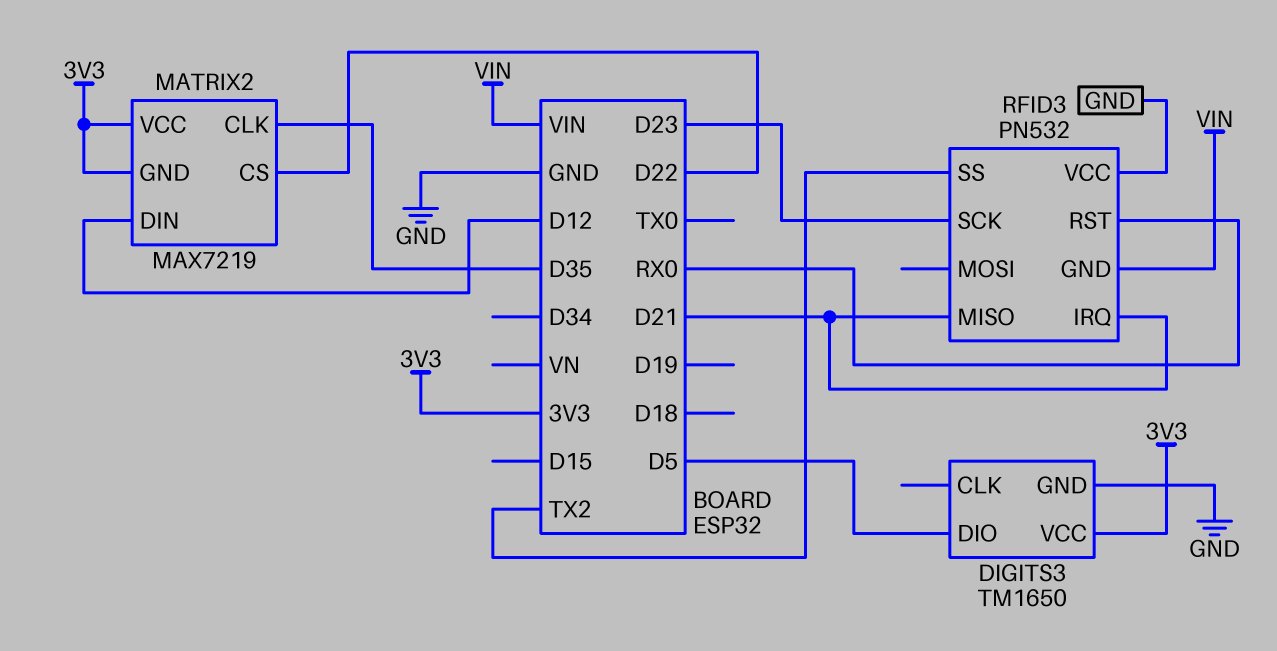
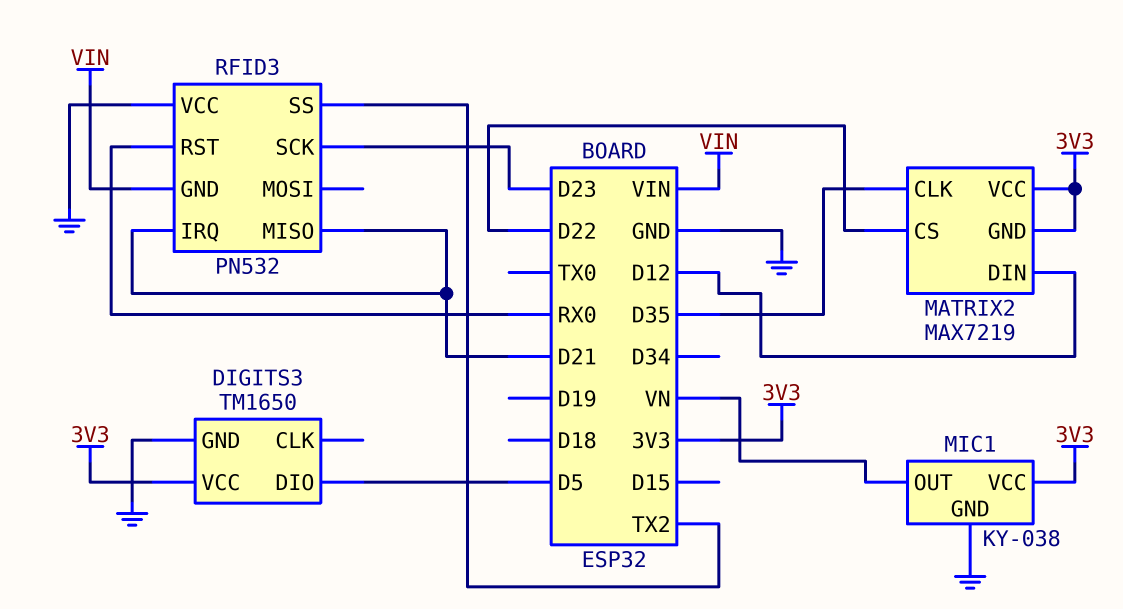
MIC1: none -> KY-038
MIC1 pin GND: none -> GND
MIC1 pin OUT: none -> VN
MIC1 pin VCC: none -> 3V3

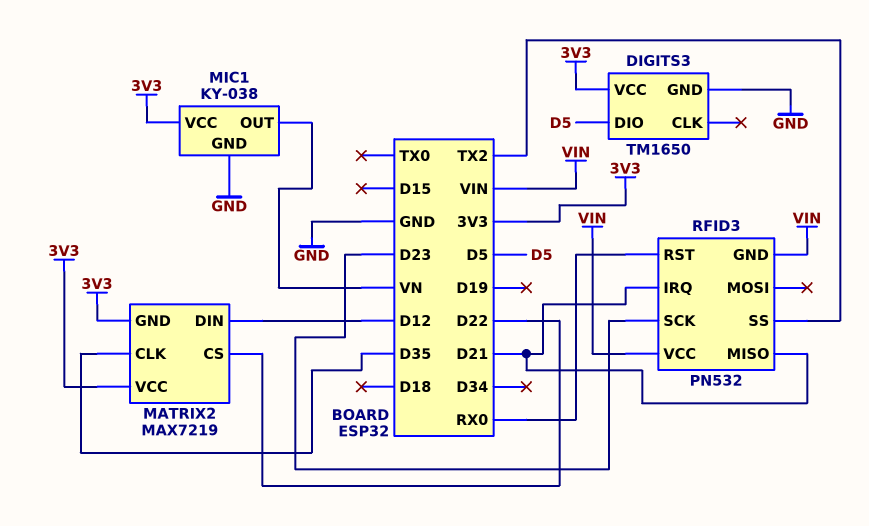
RFID3 pin VCC: GND -> VIN

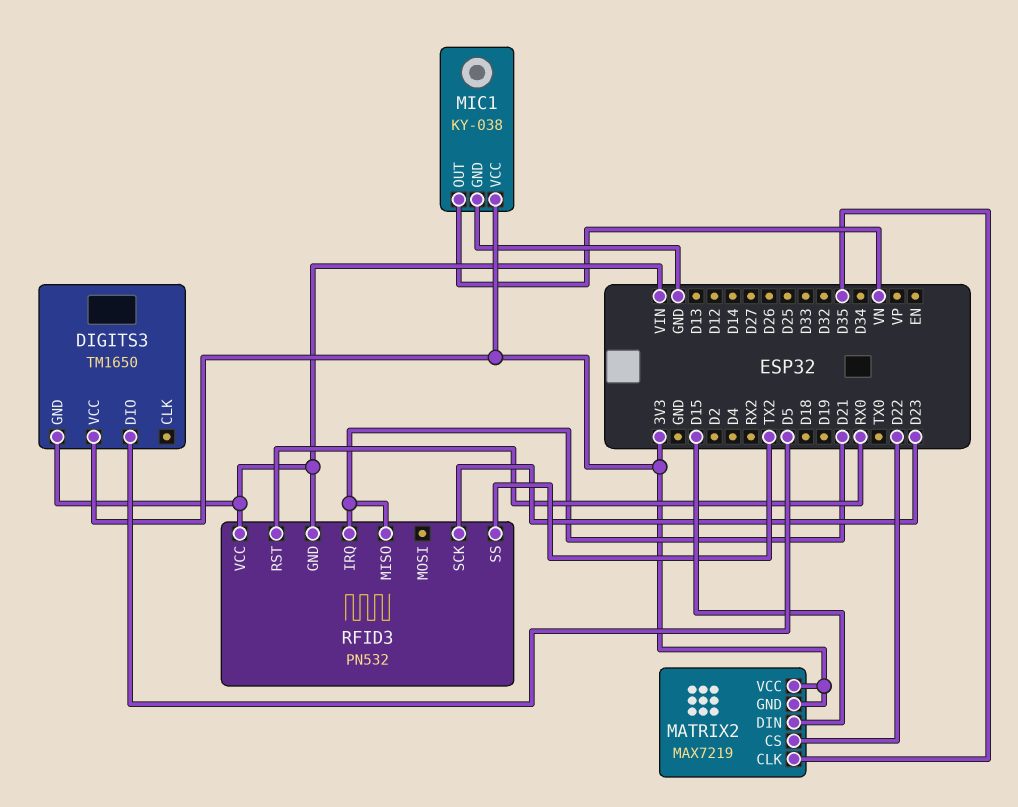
DIGITS3 pin GND: GND -> VIN
MATRIX2 pin DIN: D12 -> D15

